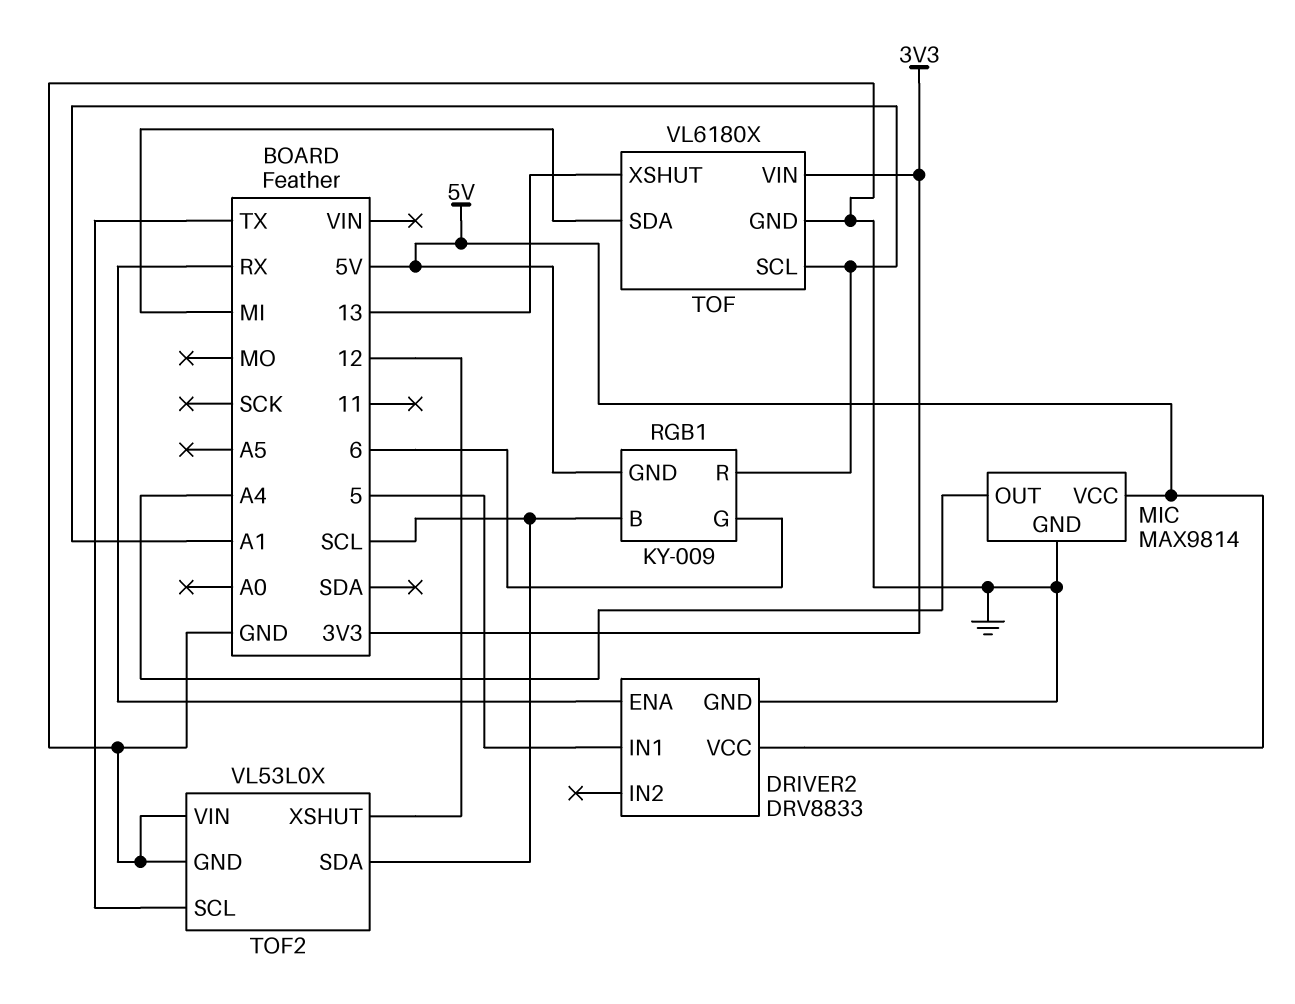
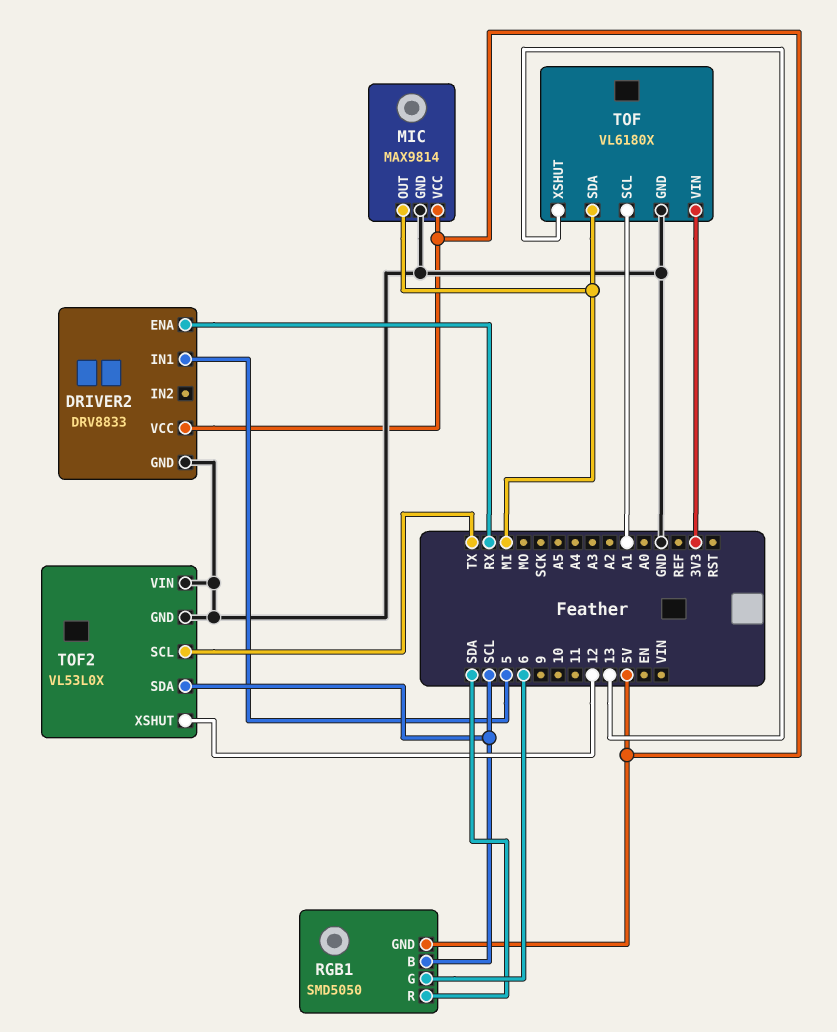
MIC pin OUT: A4 -> MI
RGB1: KY-009 -> SMD5050
RGB1 pin R: A1 -> SDA

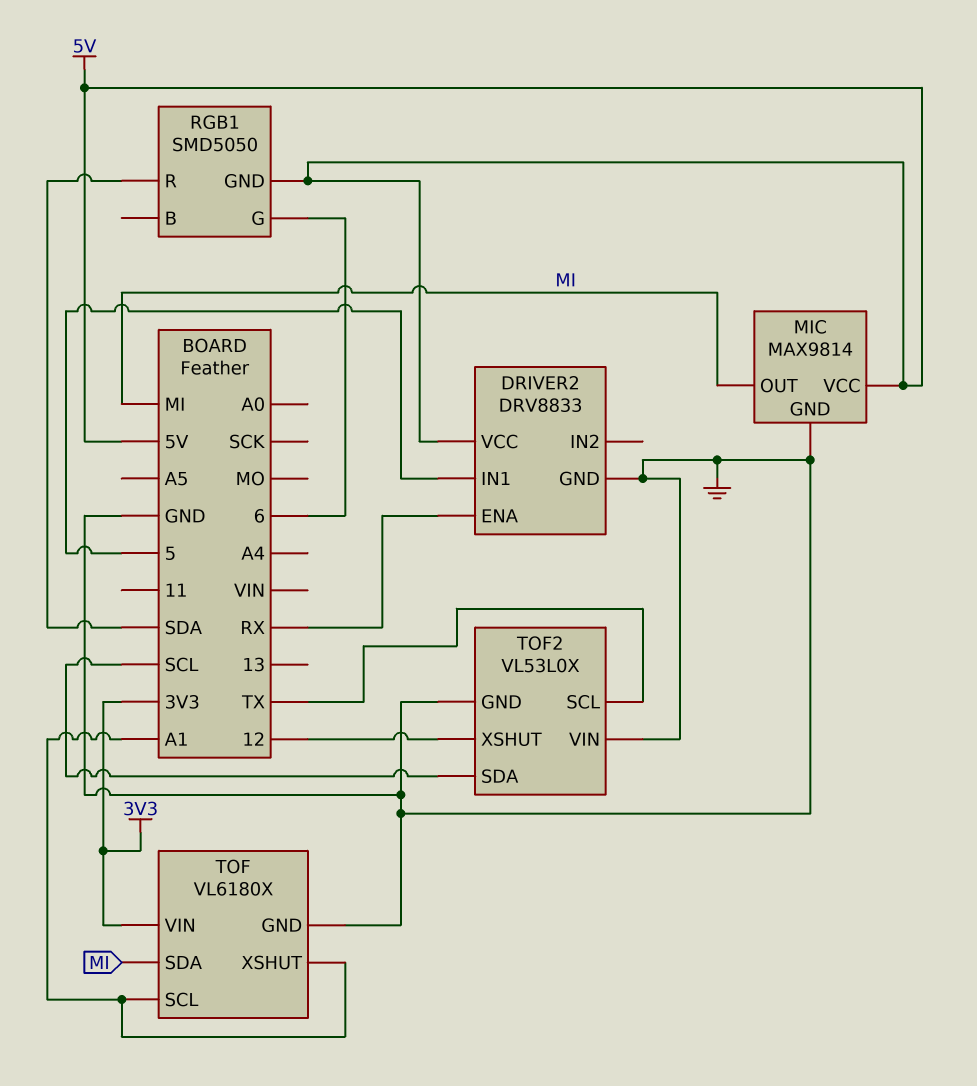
RGB1 pin B: SCL -> none
TOF pin XSHUT: 13 -> A1

